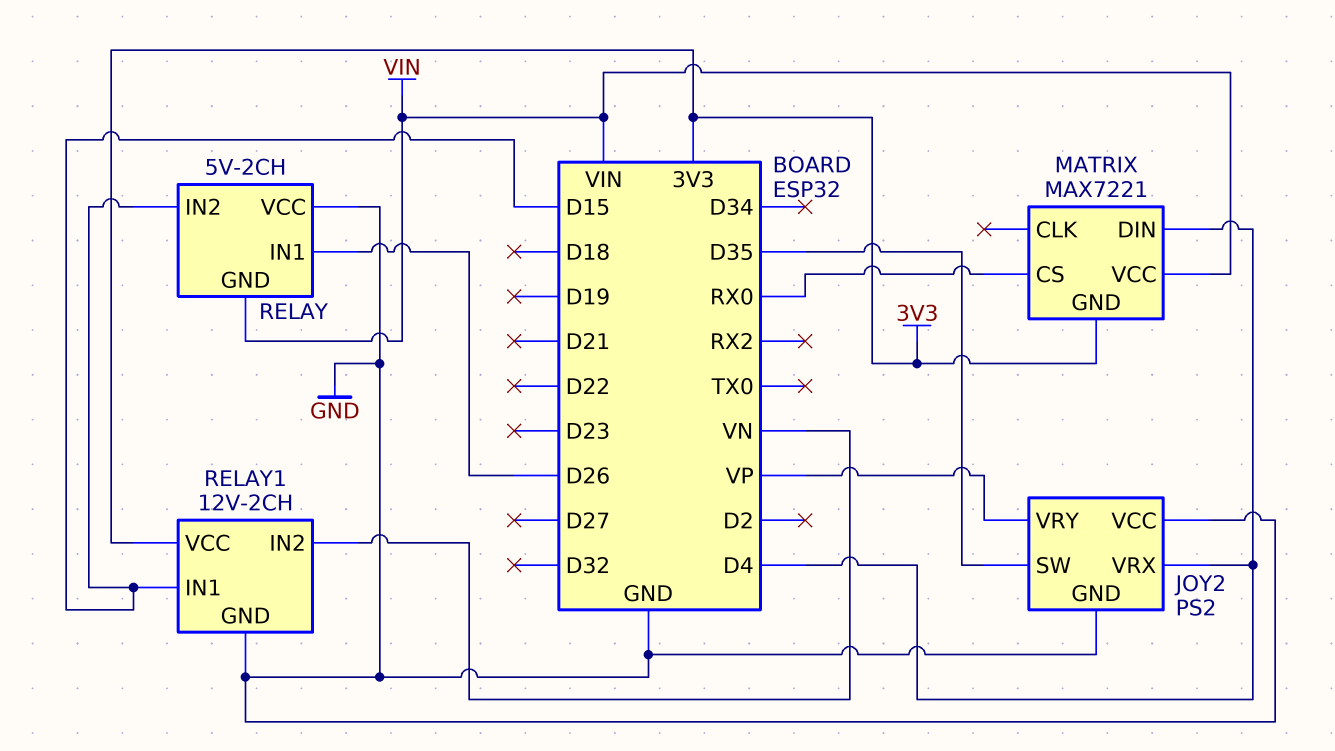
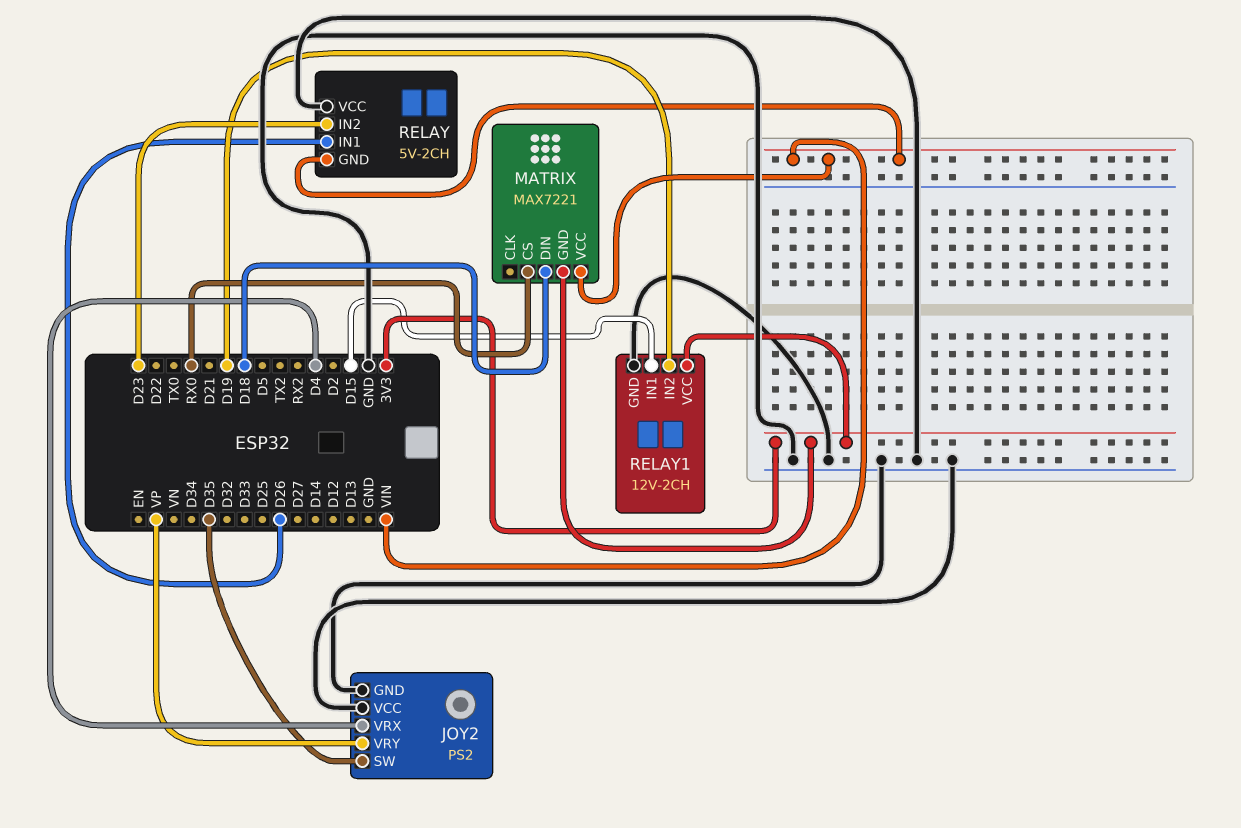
MATRIX pin DIN: D4 -> D18
RELAY pin IN2: D15 -> D23
RELAY1 pin IN2: VN -> D19

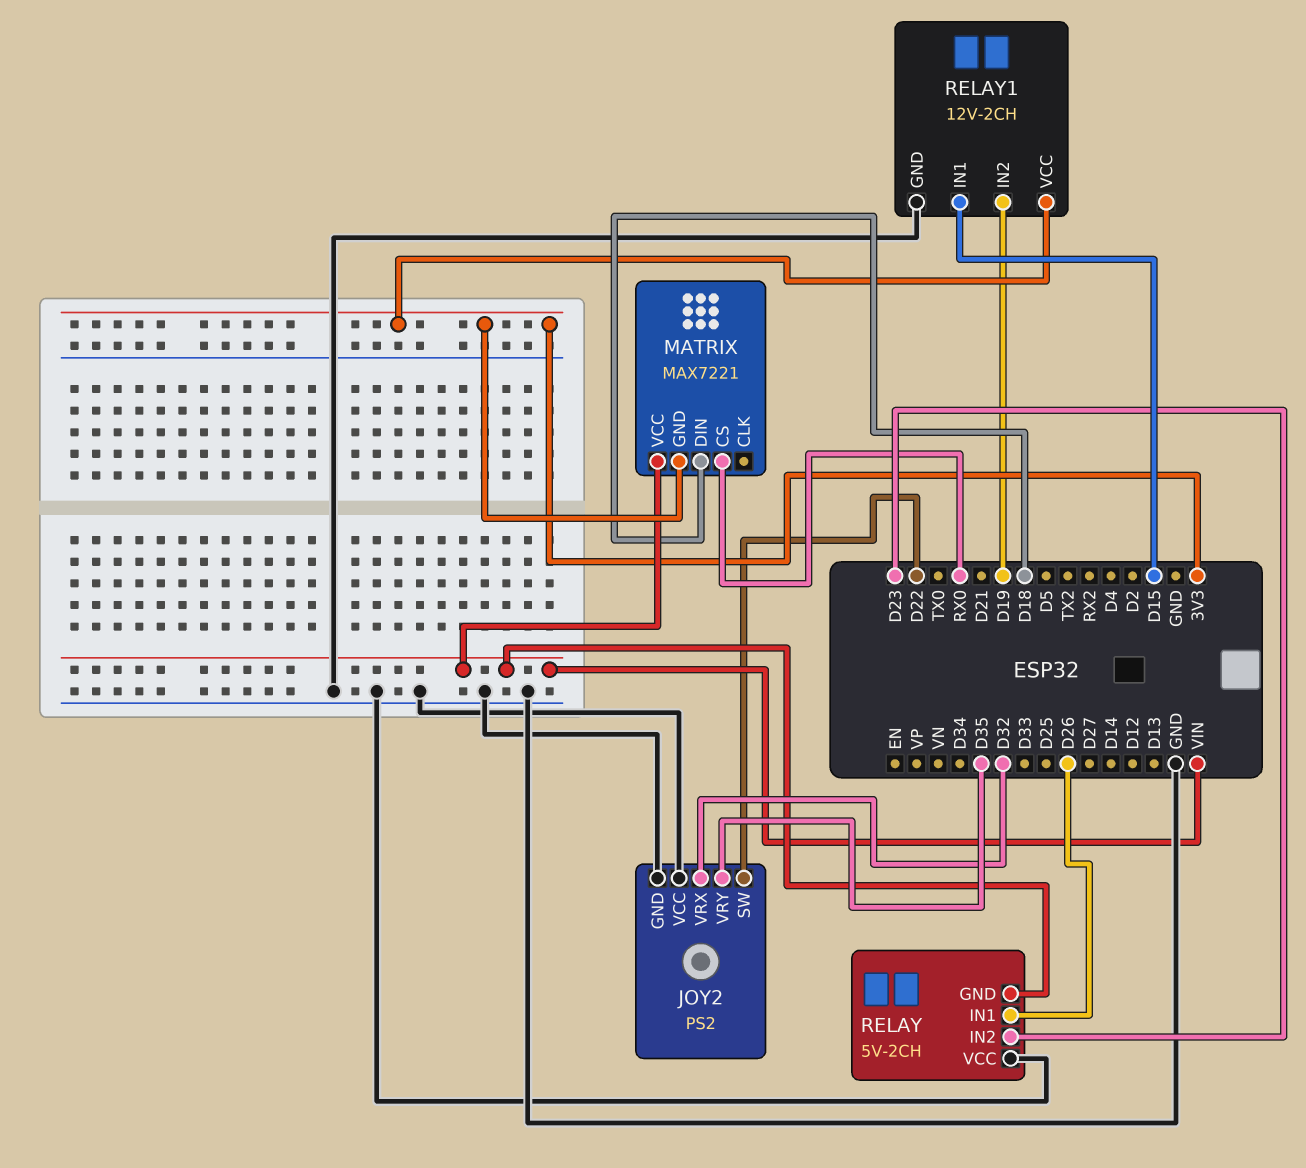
JOY2 pin SW: D35 -> D22
JOY2 pin VRX: D4 -> D32
JOY2 pin VRY: VP -> D35

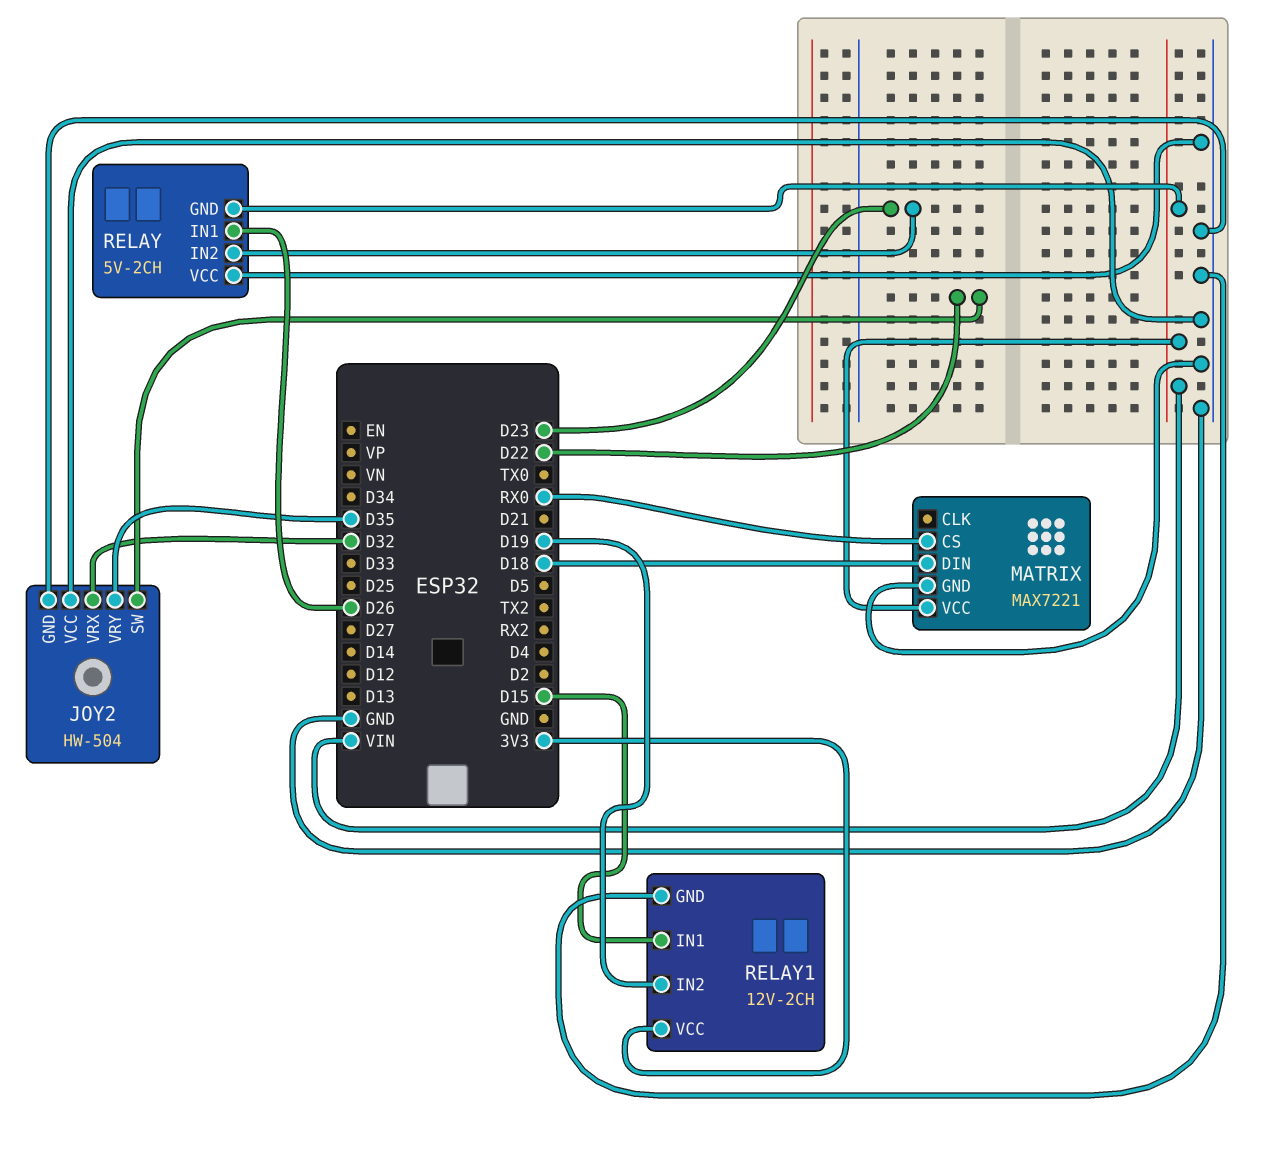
JOY2: PS2 -> HW-504
MATRIX pin GND: 3V3 -> GND

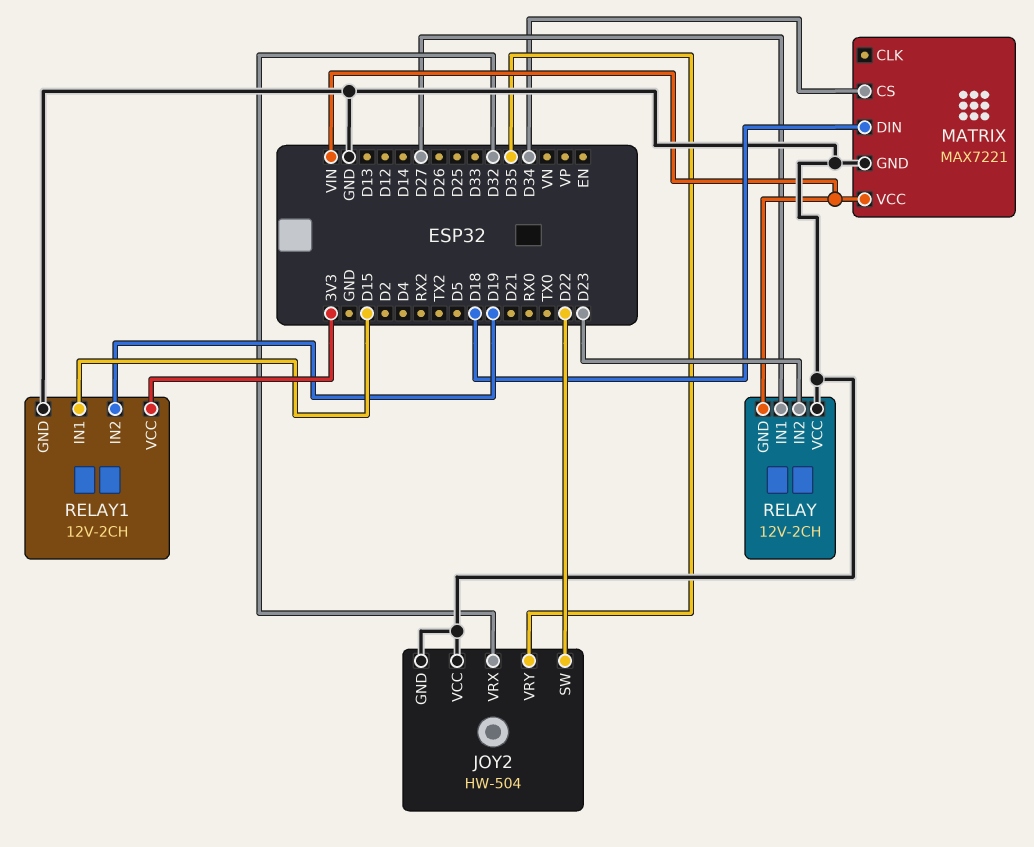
MATRIX pin CS: RX0 -> D34
RELAY: 5V-2CH -> 12V-2CH
RELAY pin IN1: D26 -> D27

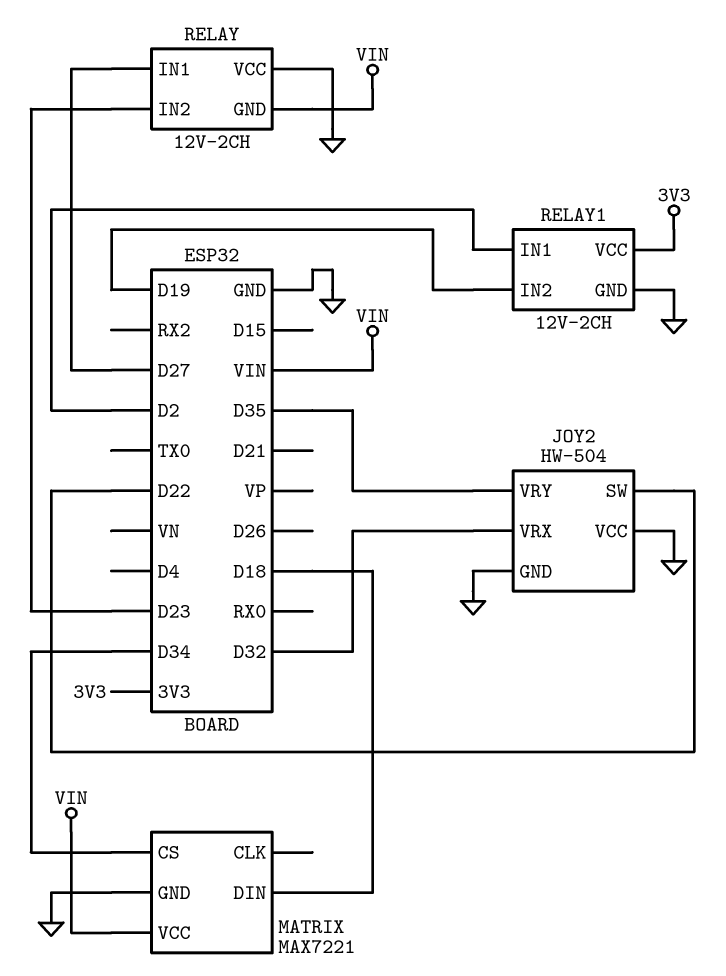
RELAY1 pin IN1: D15 -> D2

